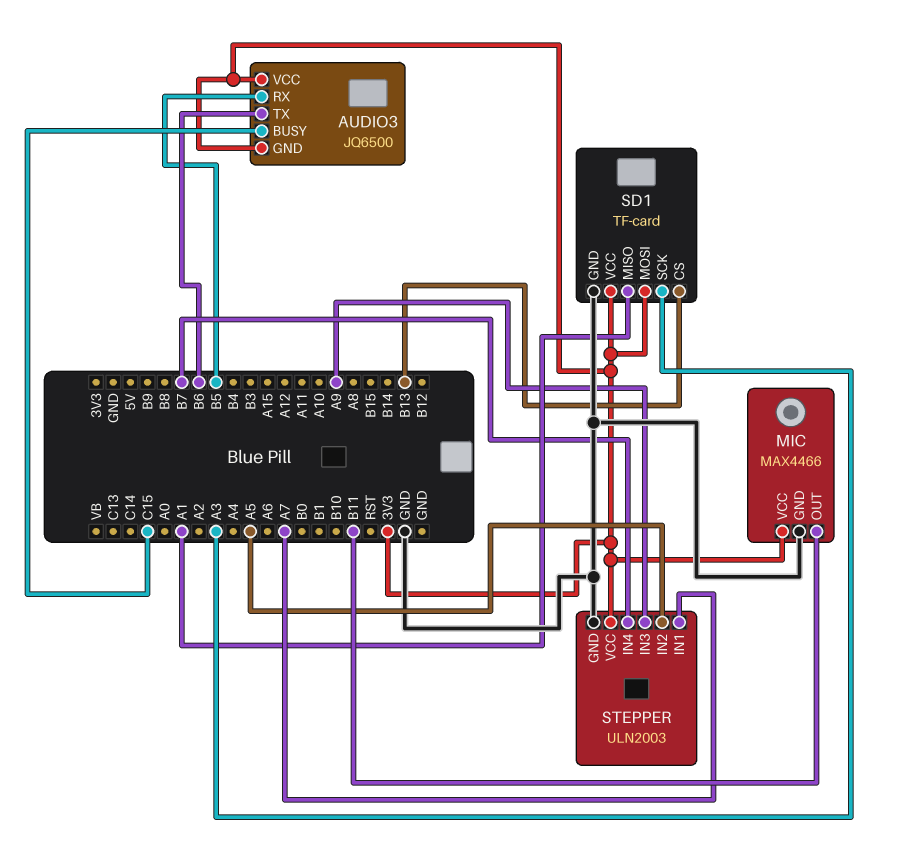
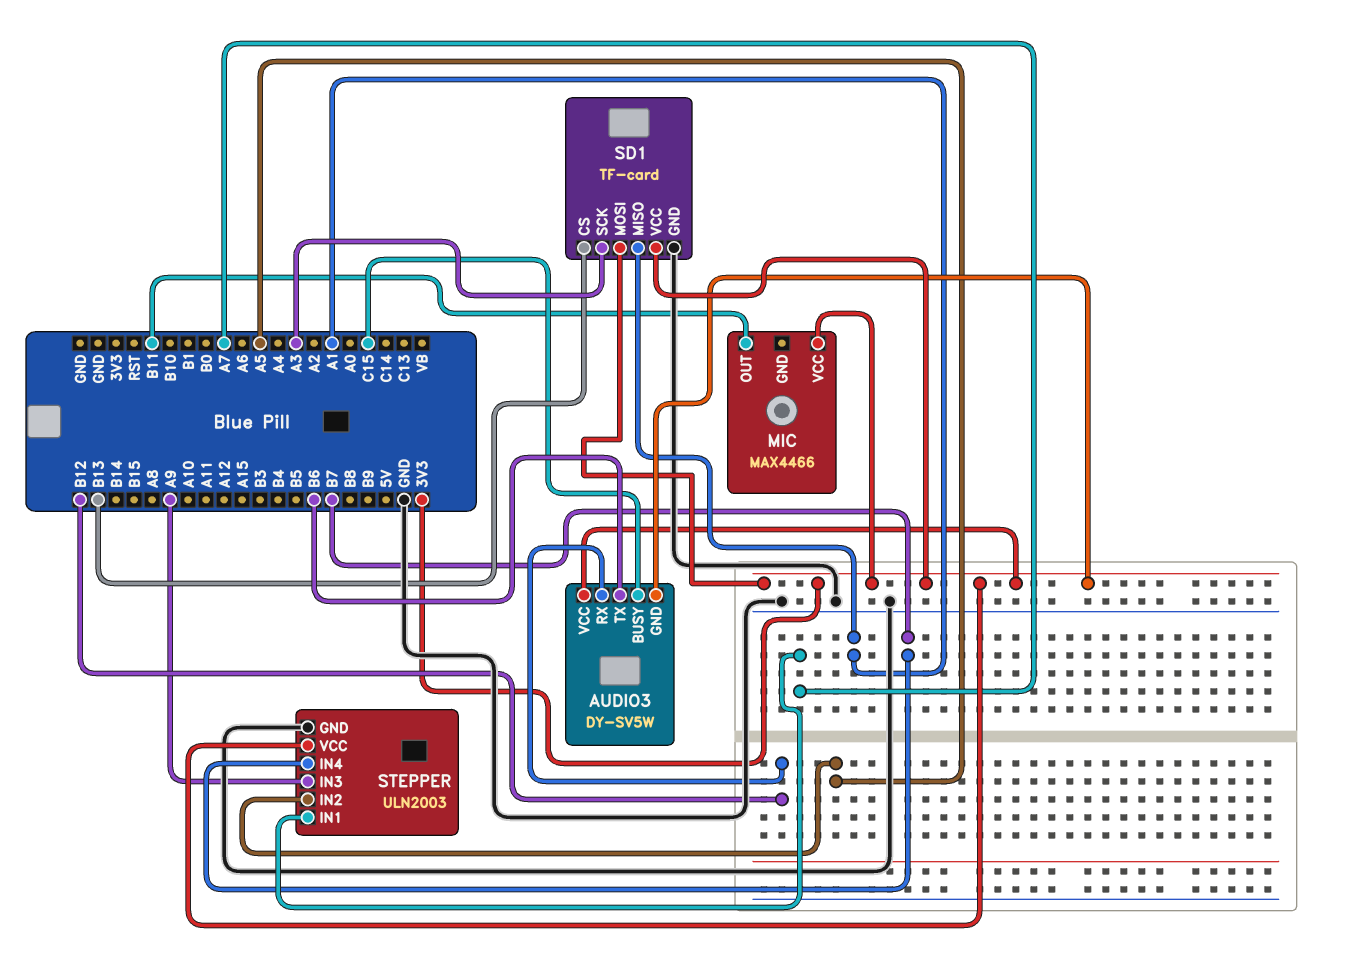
AUDIO3: JQ6500 -> DY-SV5W
AUDIO3 pin RX: B5 -> B12
MIC pin GND: GND -> none

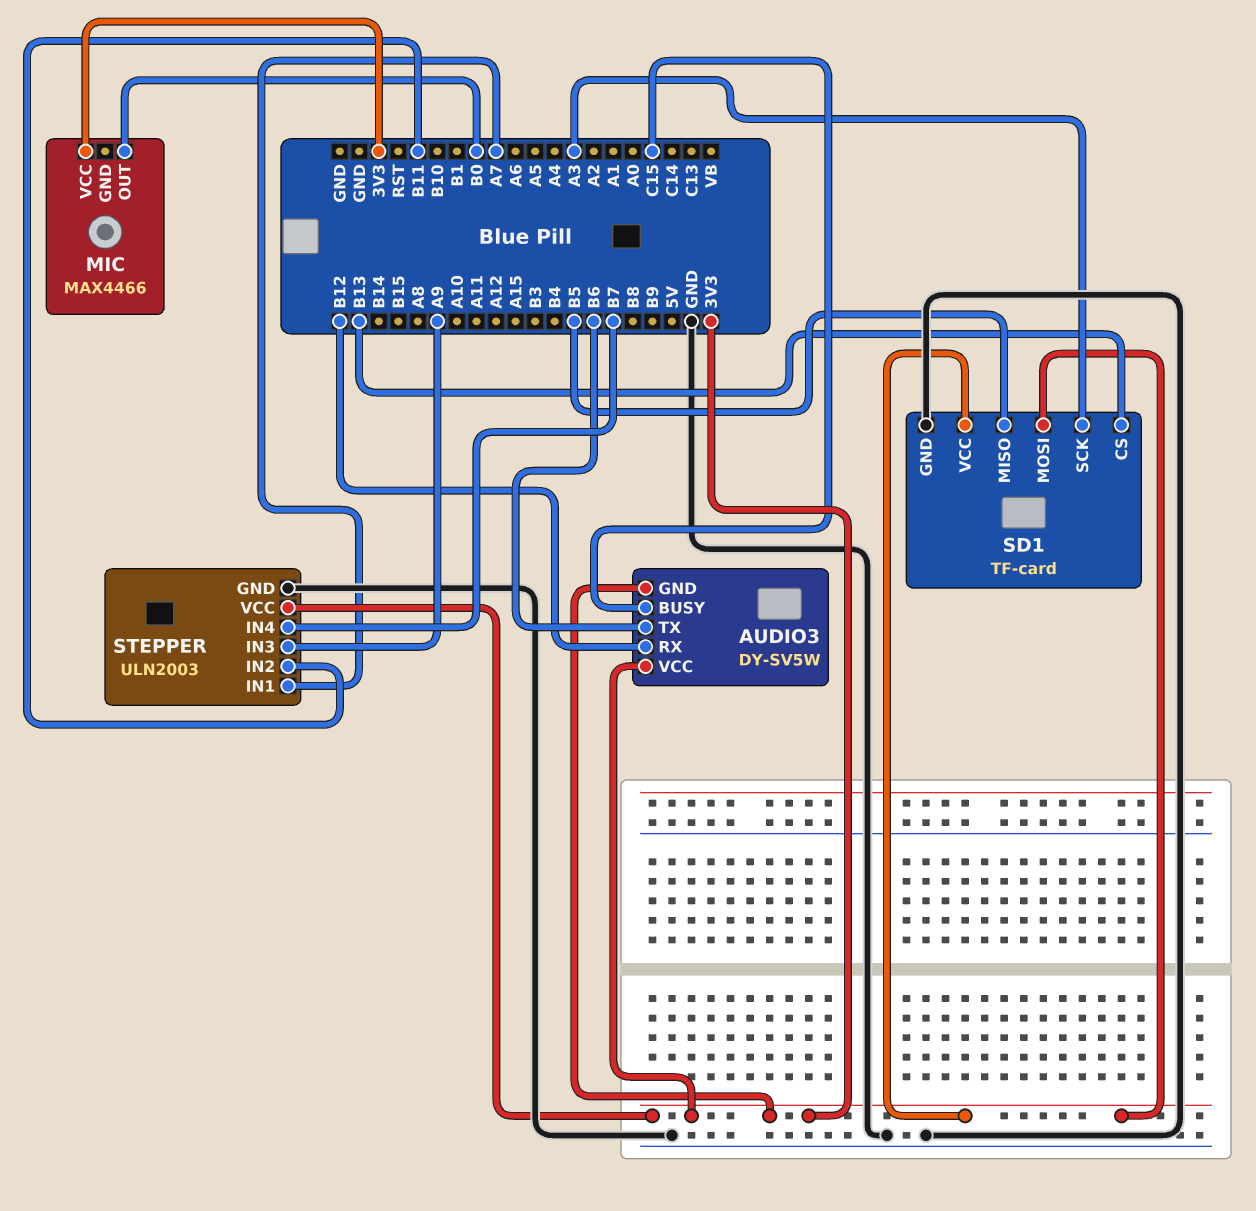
MIC pin OUT: B11 -> B0
SD1 pin MISO: A1 -> B5
STEPPER pin IN2: A5 -> B11

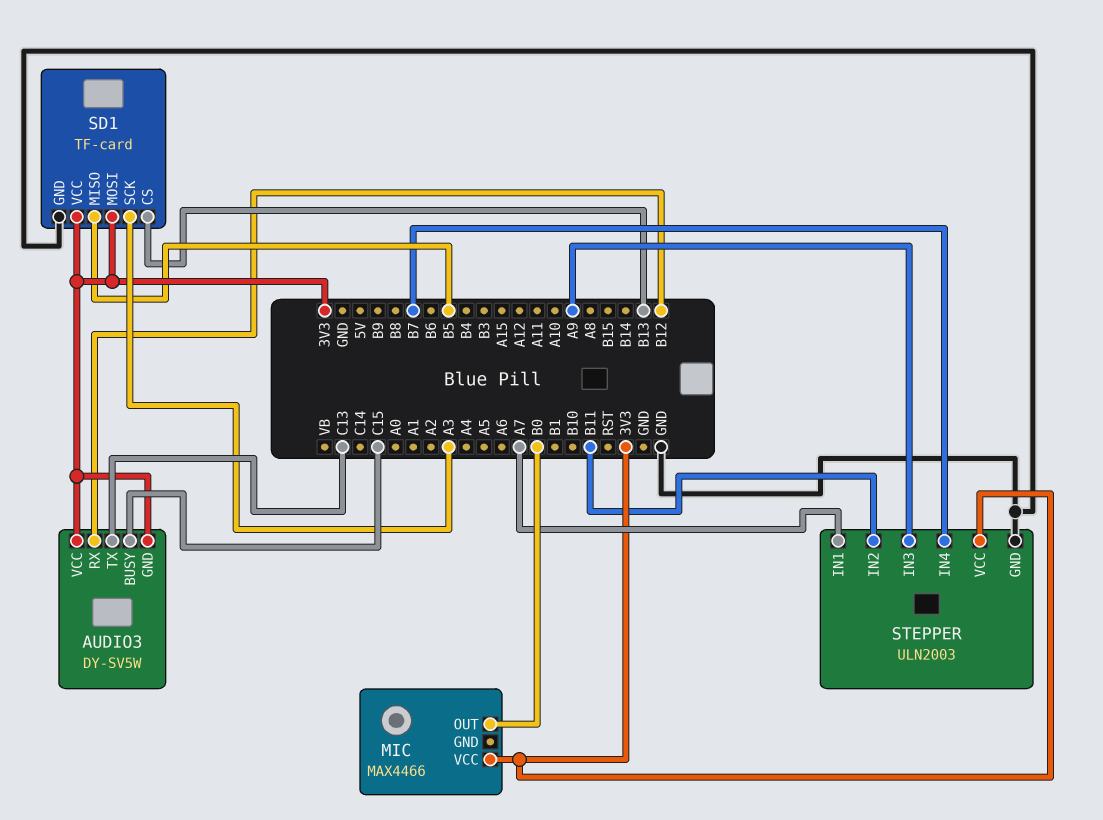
AUDIO3 pin TX: B6 -> C13

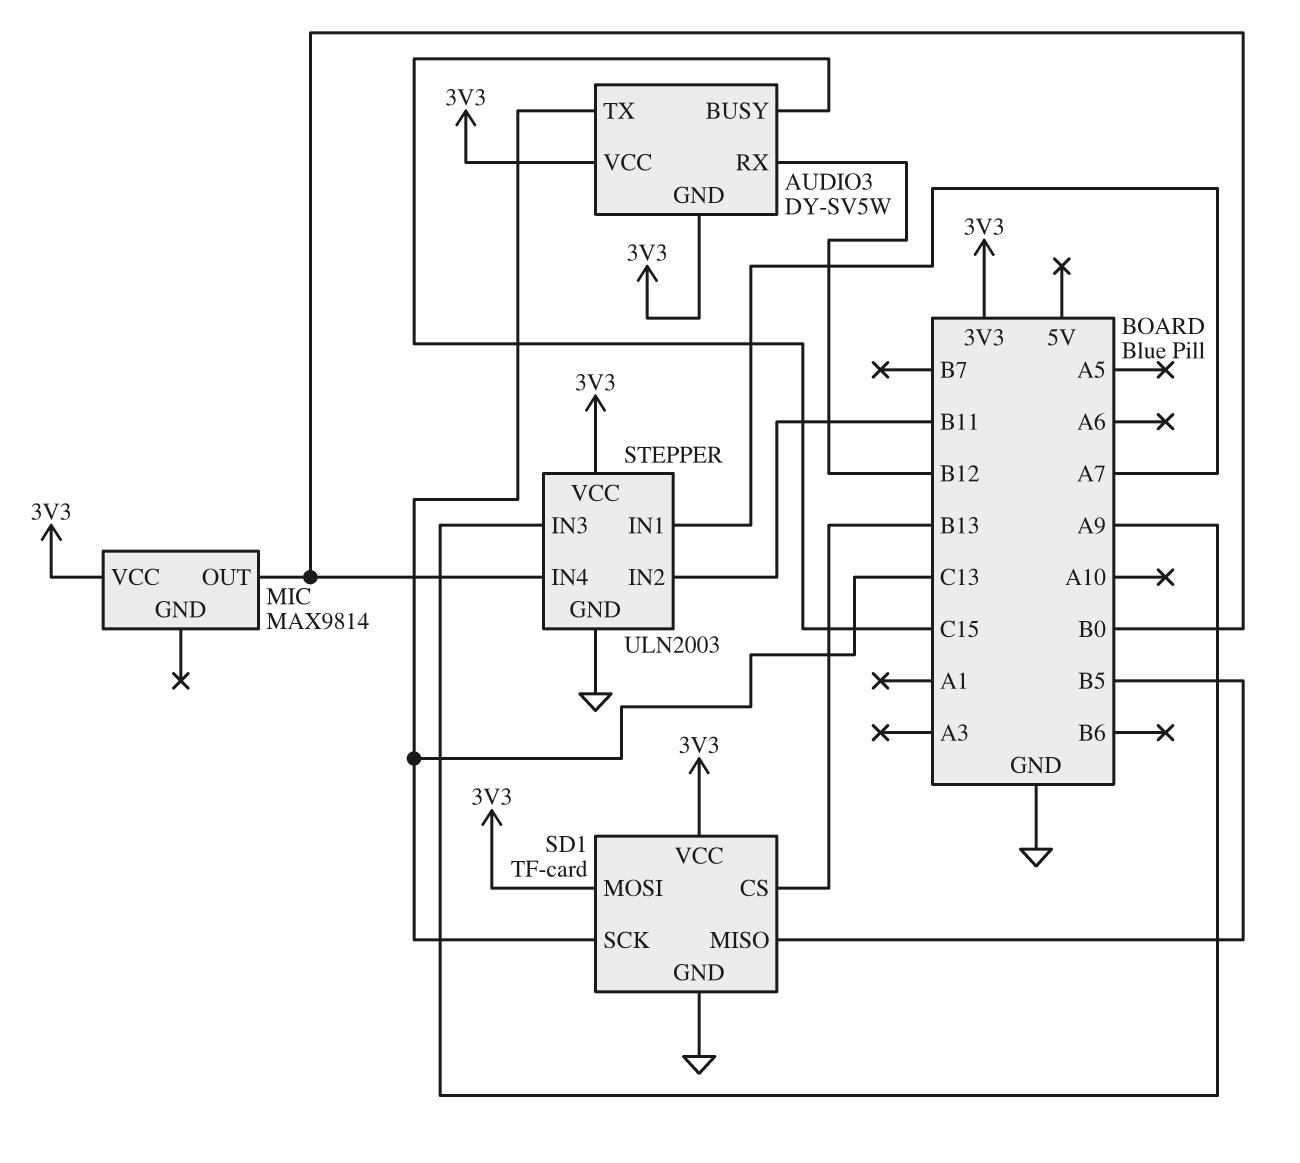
MIC: MAX4466 -> MAX9814
SD1 pin SCK: A3 -> C13
STEPPER pin IN4: B7 -> B0

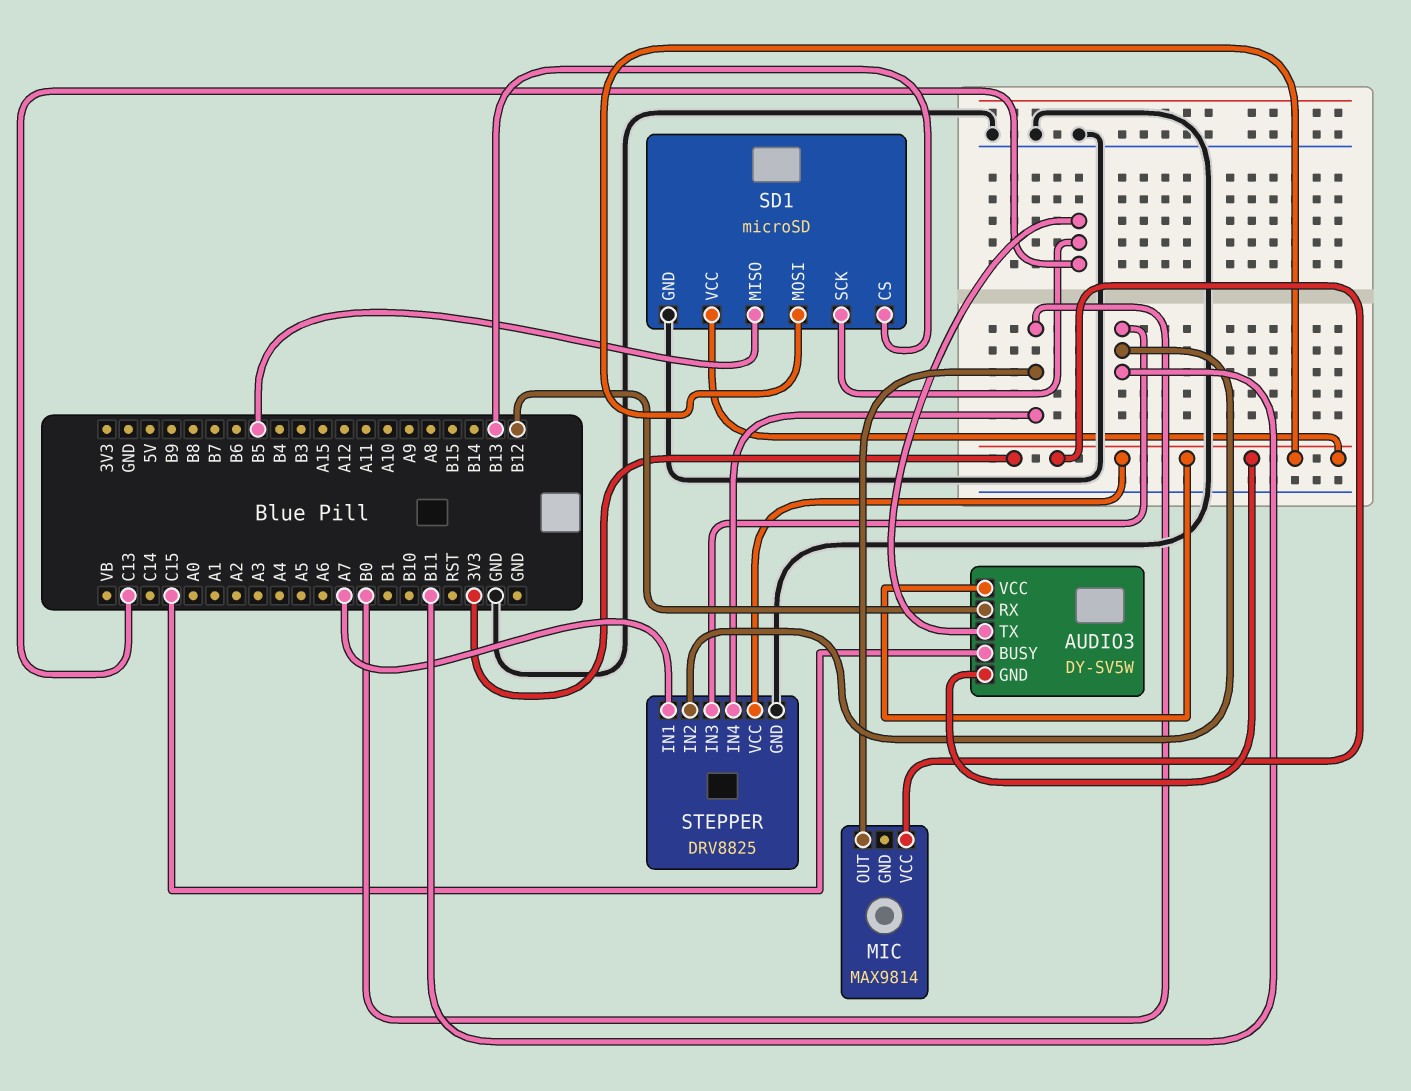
SD1: TF-card -> microSD
STEPPER: ULN2003 -> DRV8825
STEPPER pin IN3: A9 -> B11

